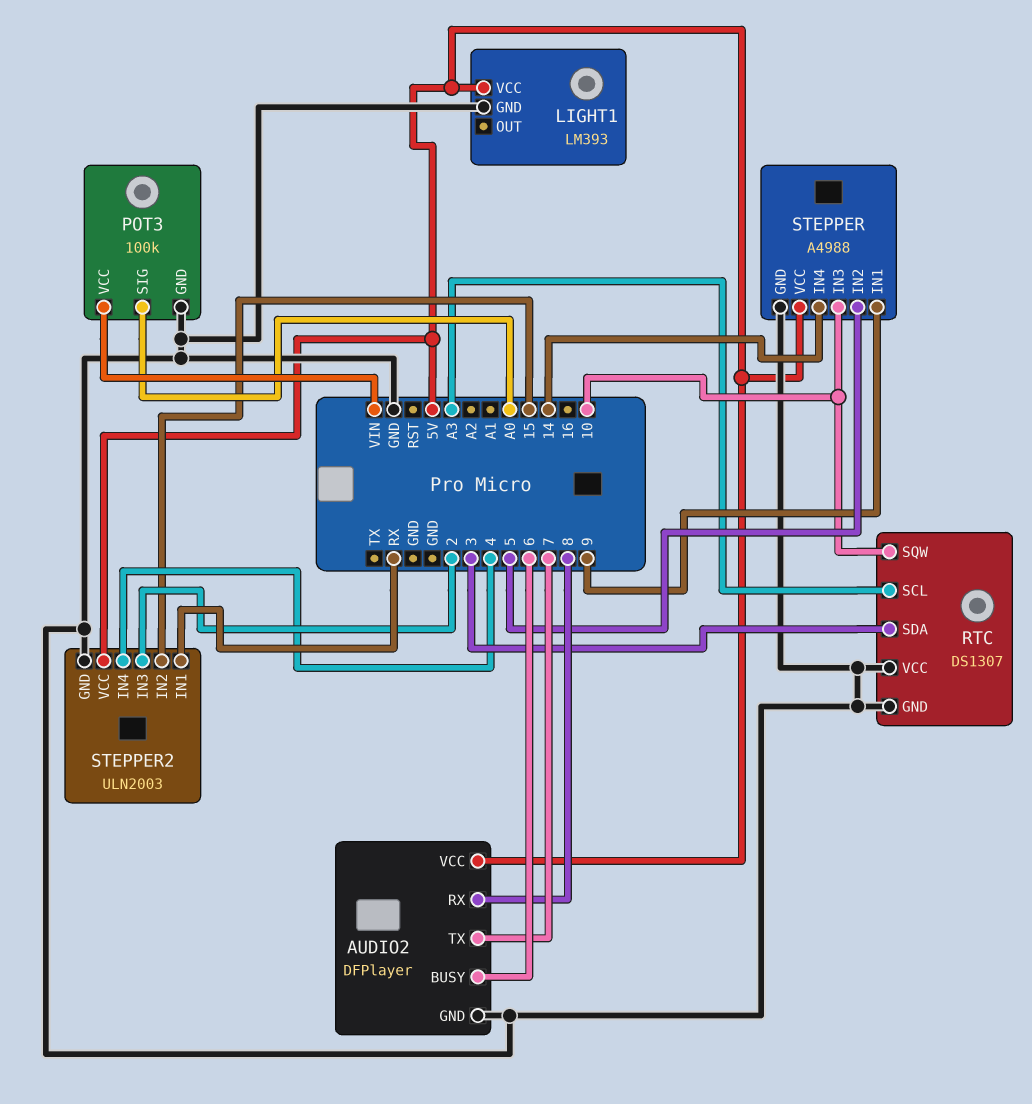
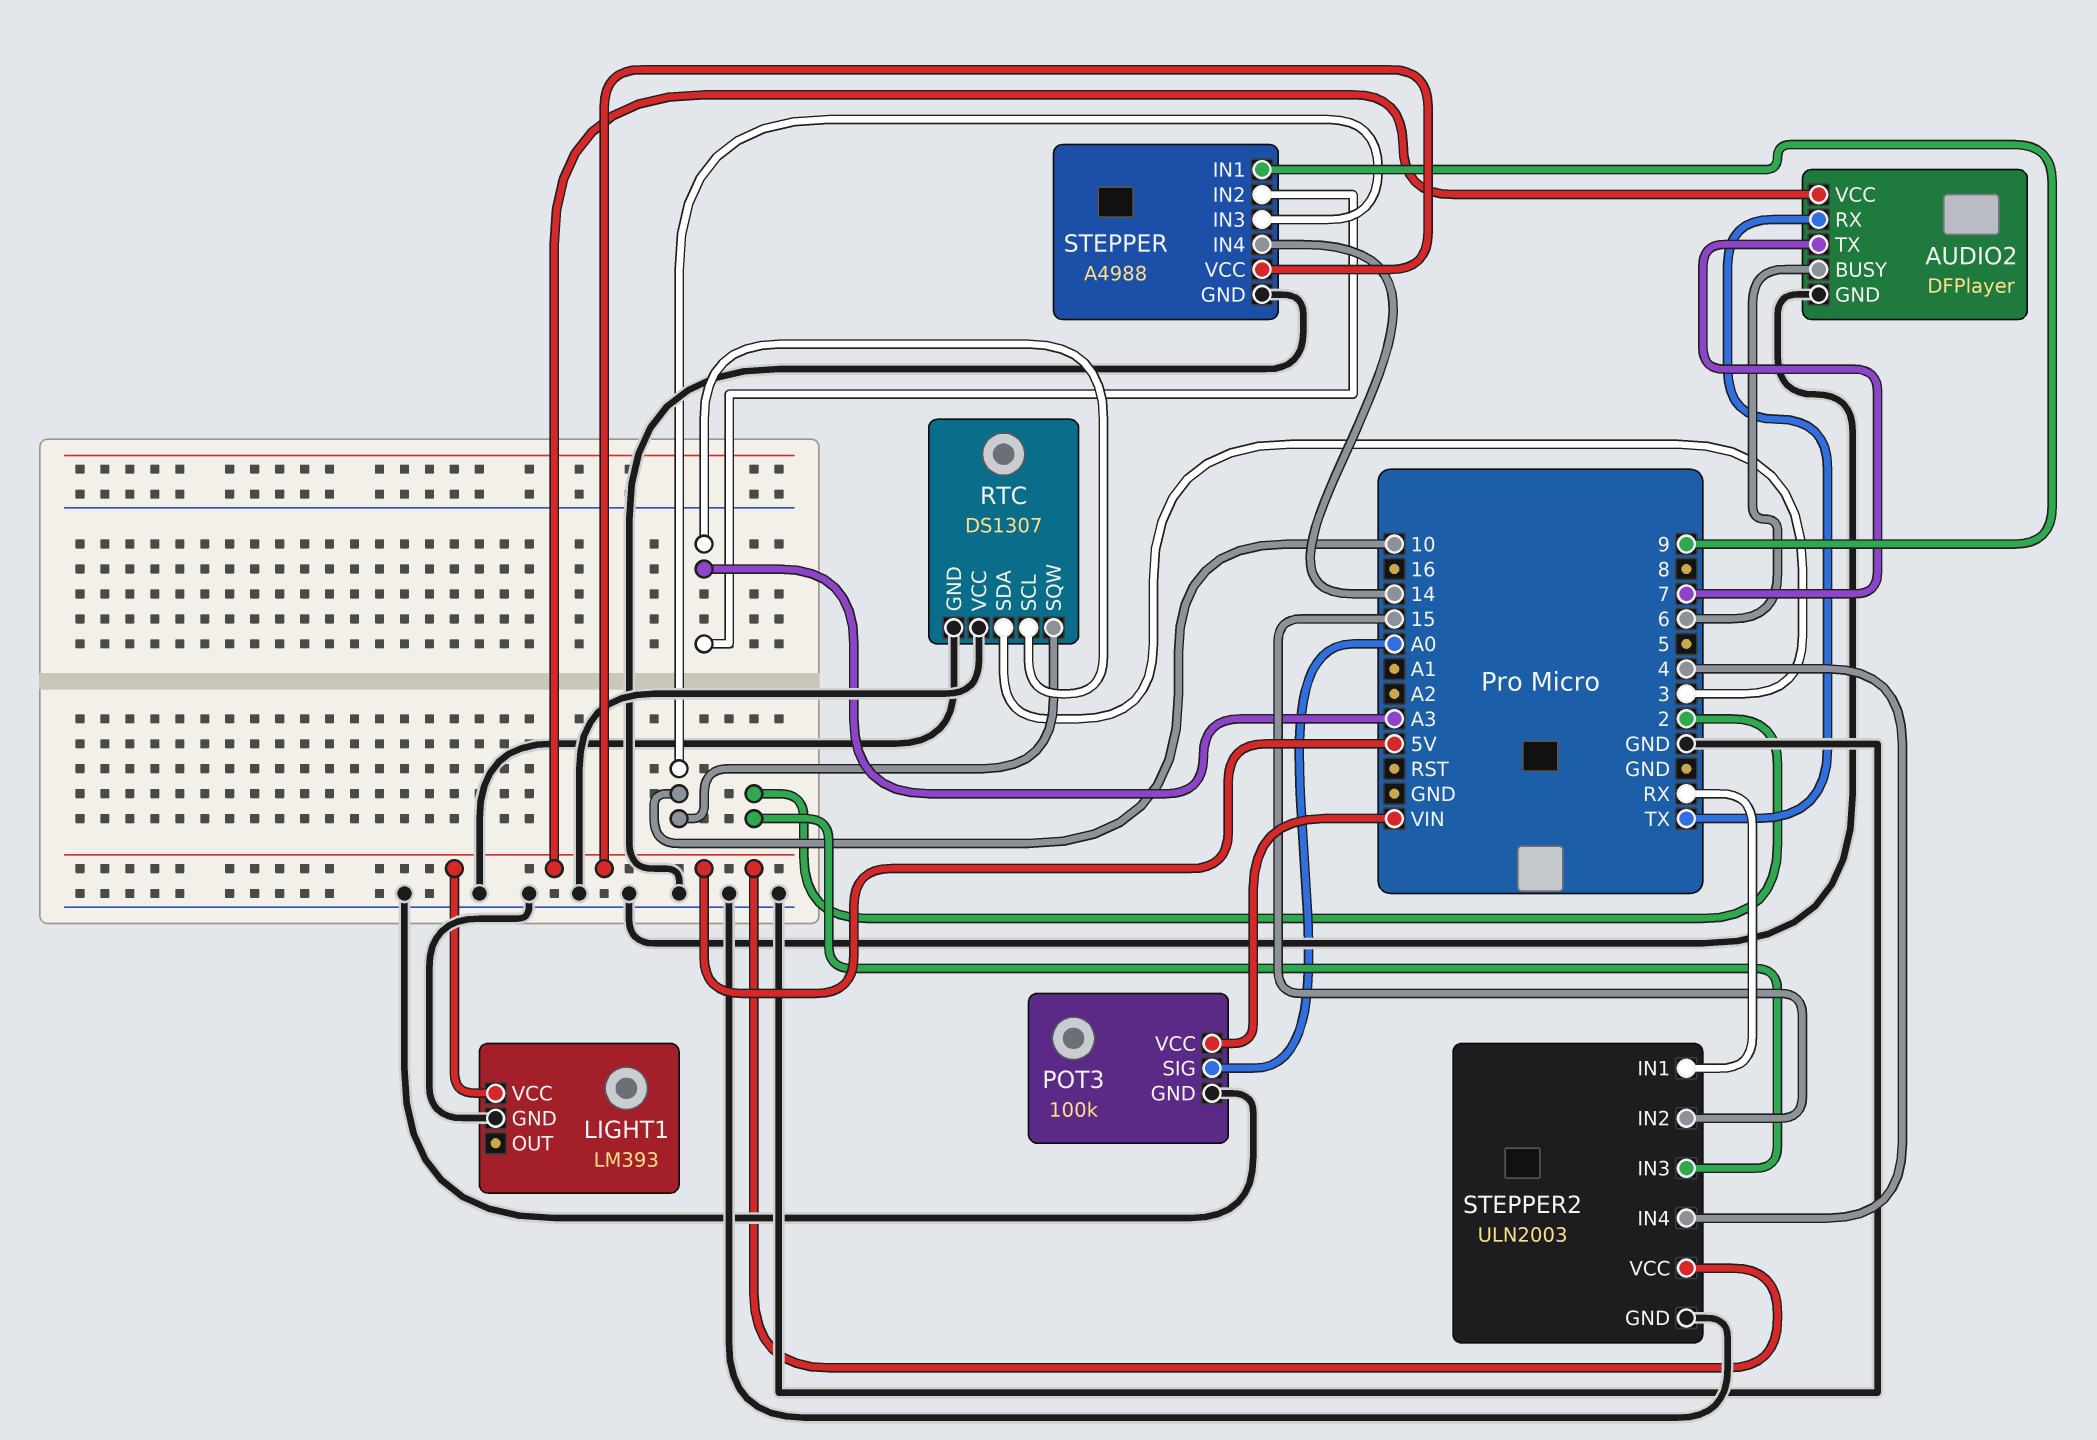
AUDIO2 pin RX: 8 -> TX
STEPPER pin IN2: 5 -> A3

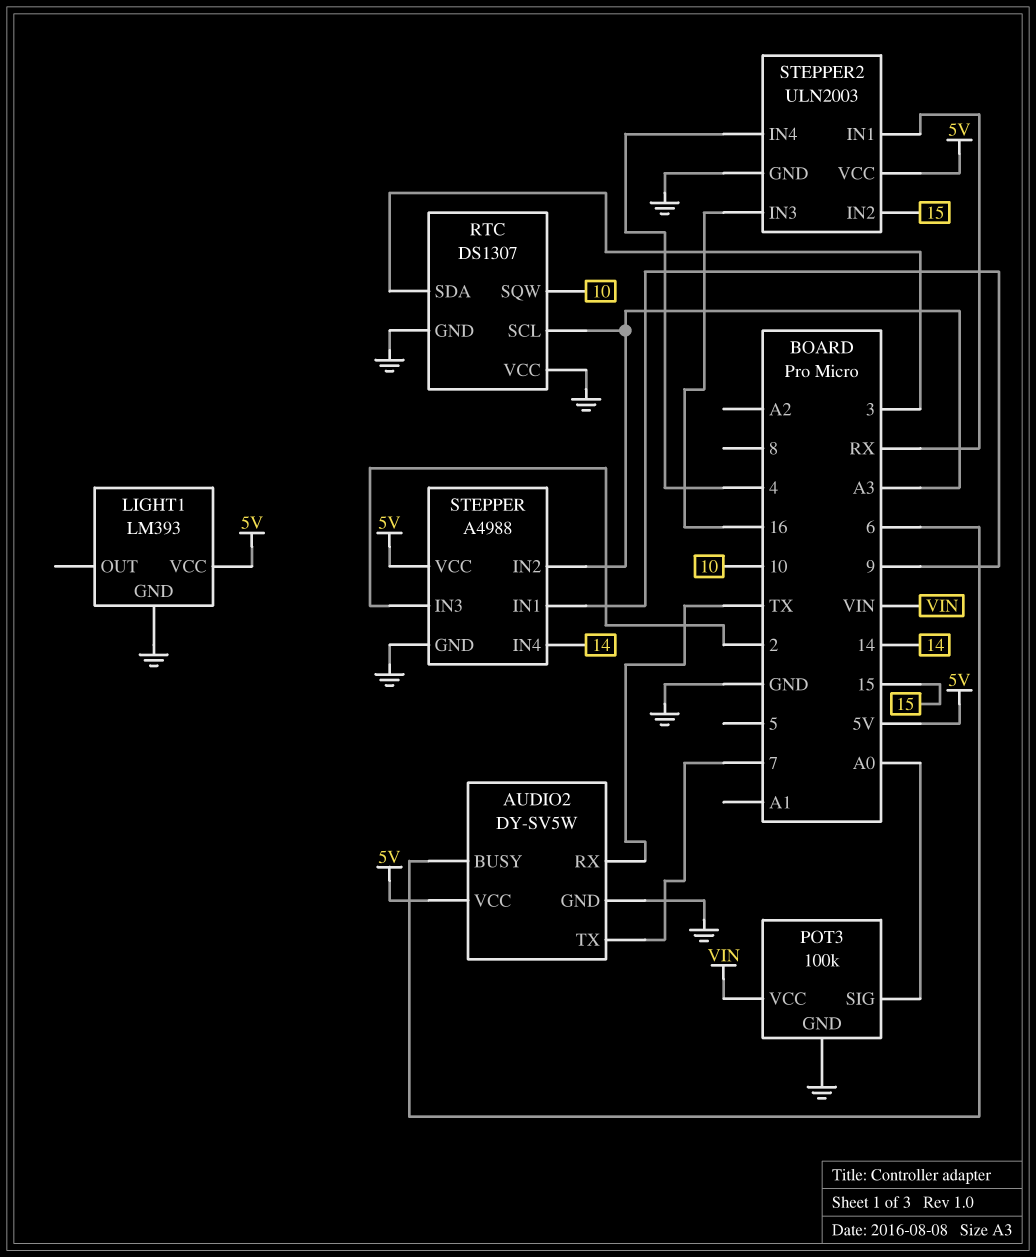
AUDIO2: DFPlayer -> DY-SV5W
STEPPER pin IN3: 10 -> 2
STEPPER2 pin IN3: 2 -> 16

